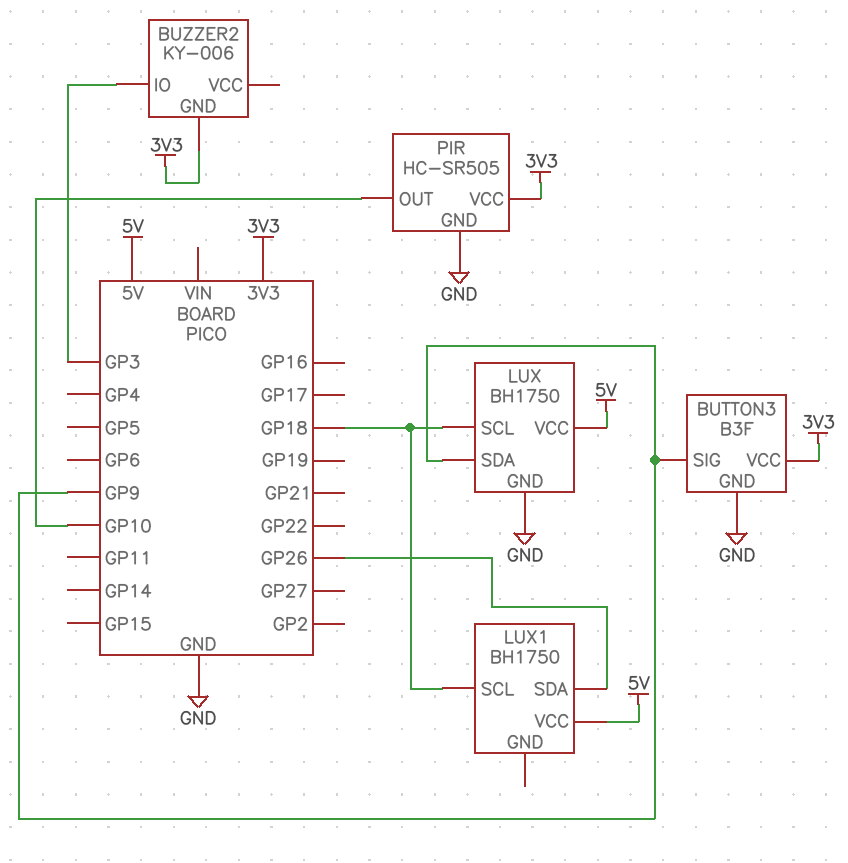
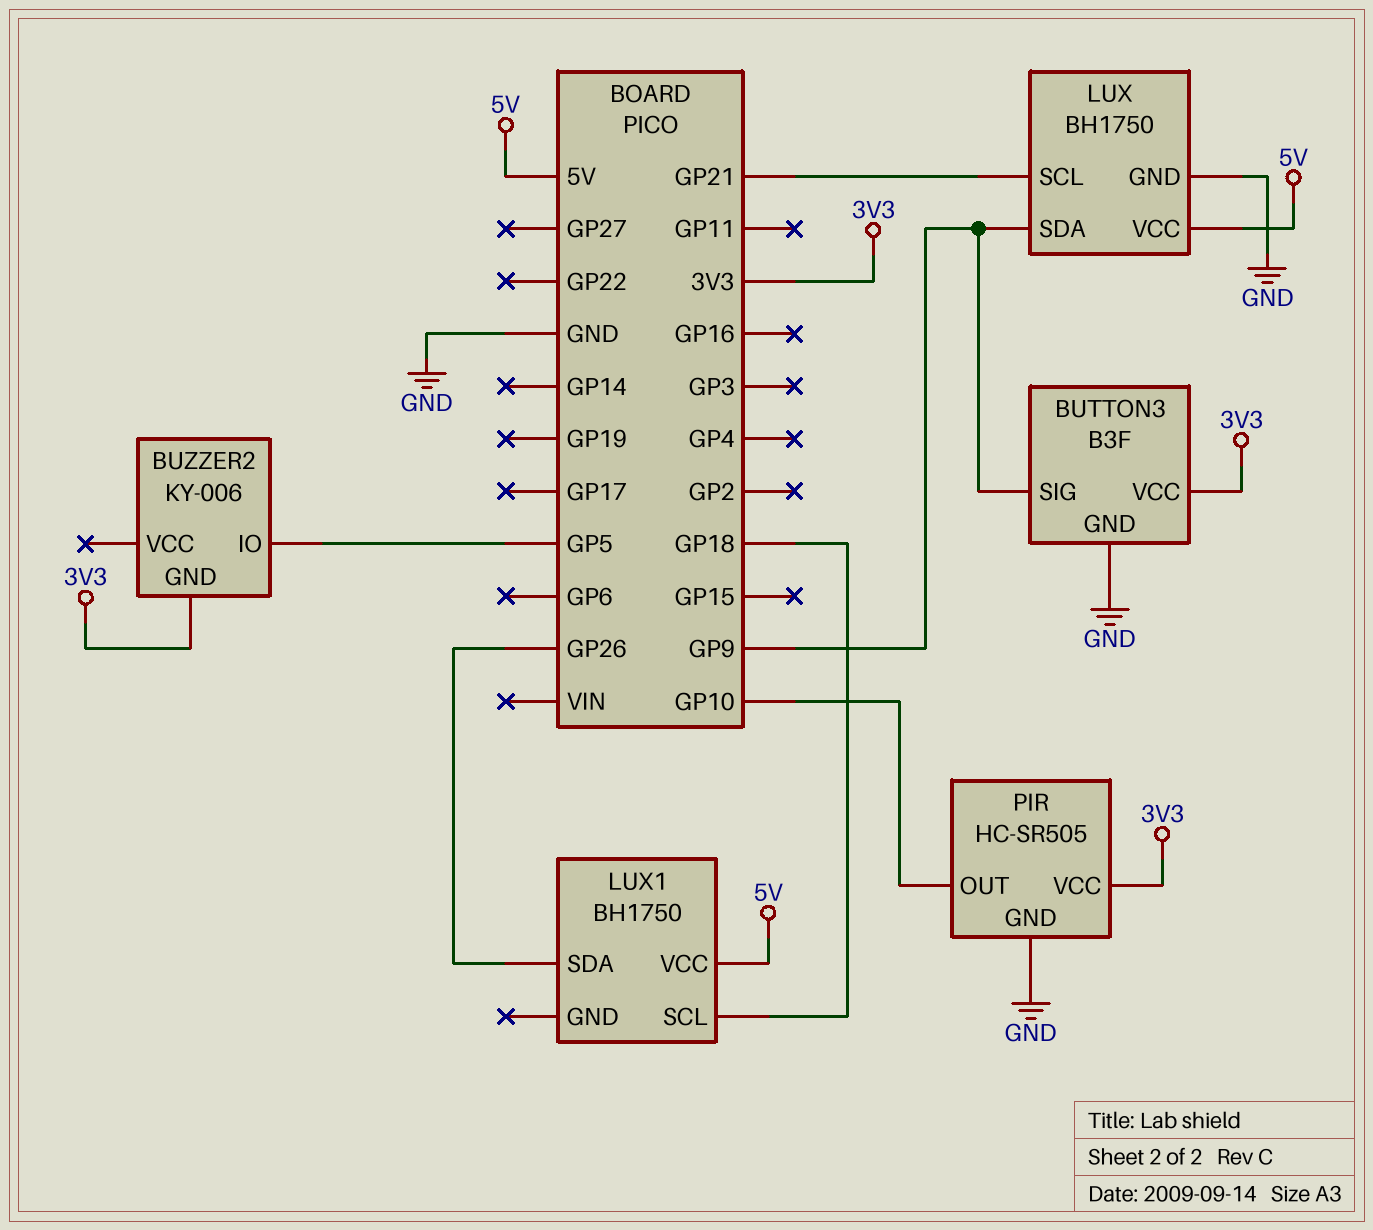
BUZZER2 pin IO: GP3 -> GP5
LUX pin SCL: GP18 -> GP21

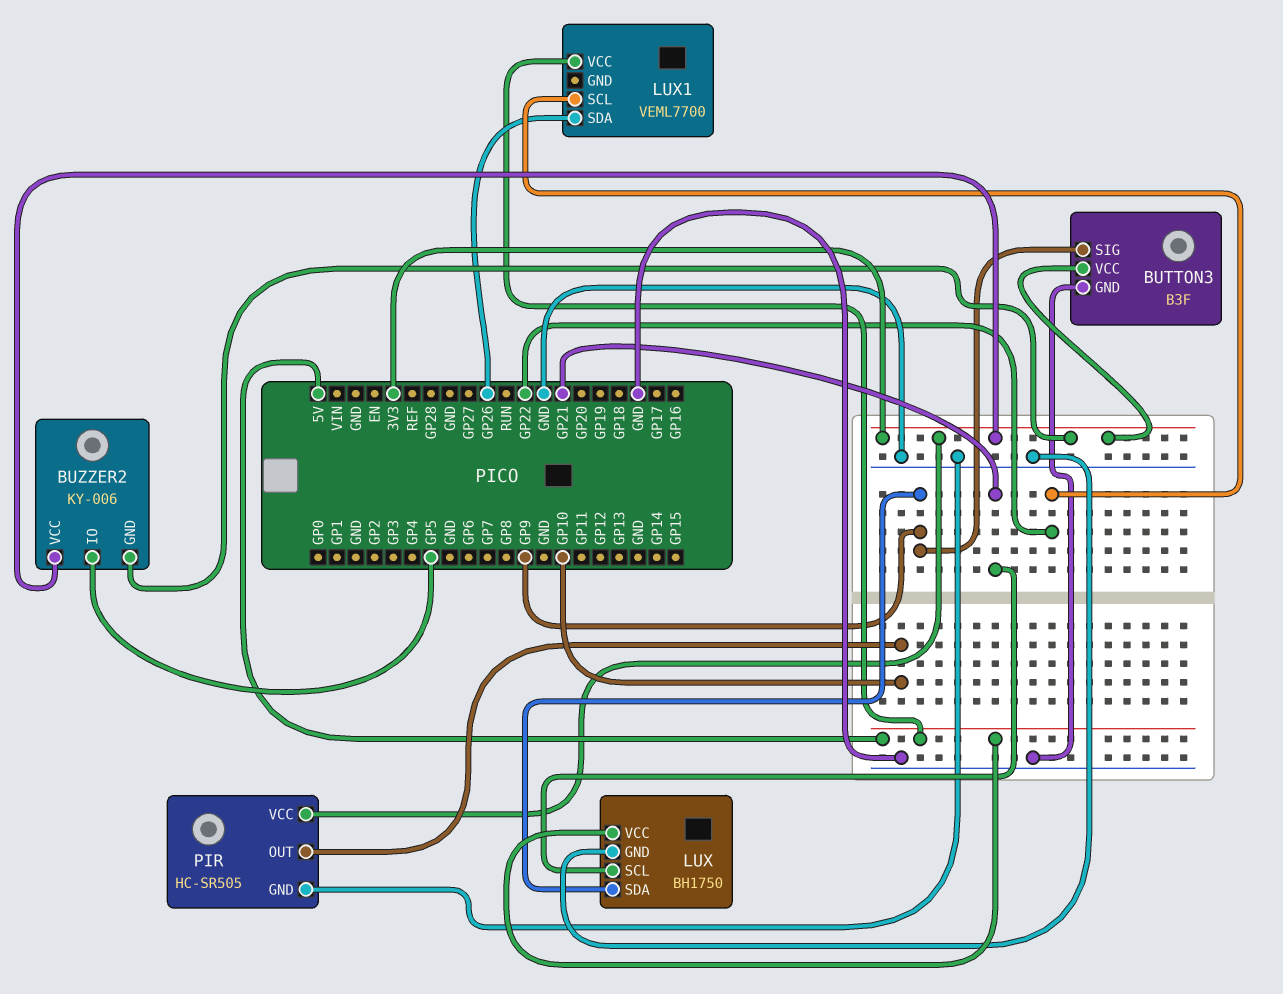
BUZZER2 pin VCC: none -> 3V3
LUX1: BH1750 -> VEML7700
LUX1 pin SCL: GP18 -> GP22

